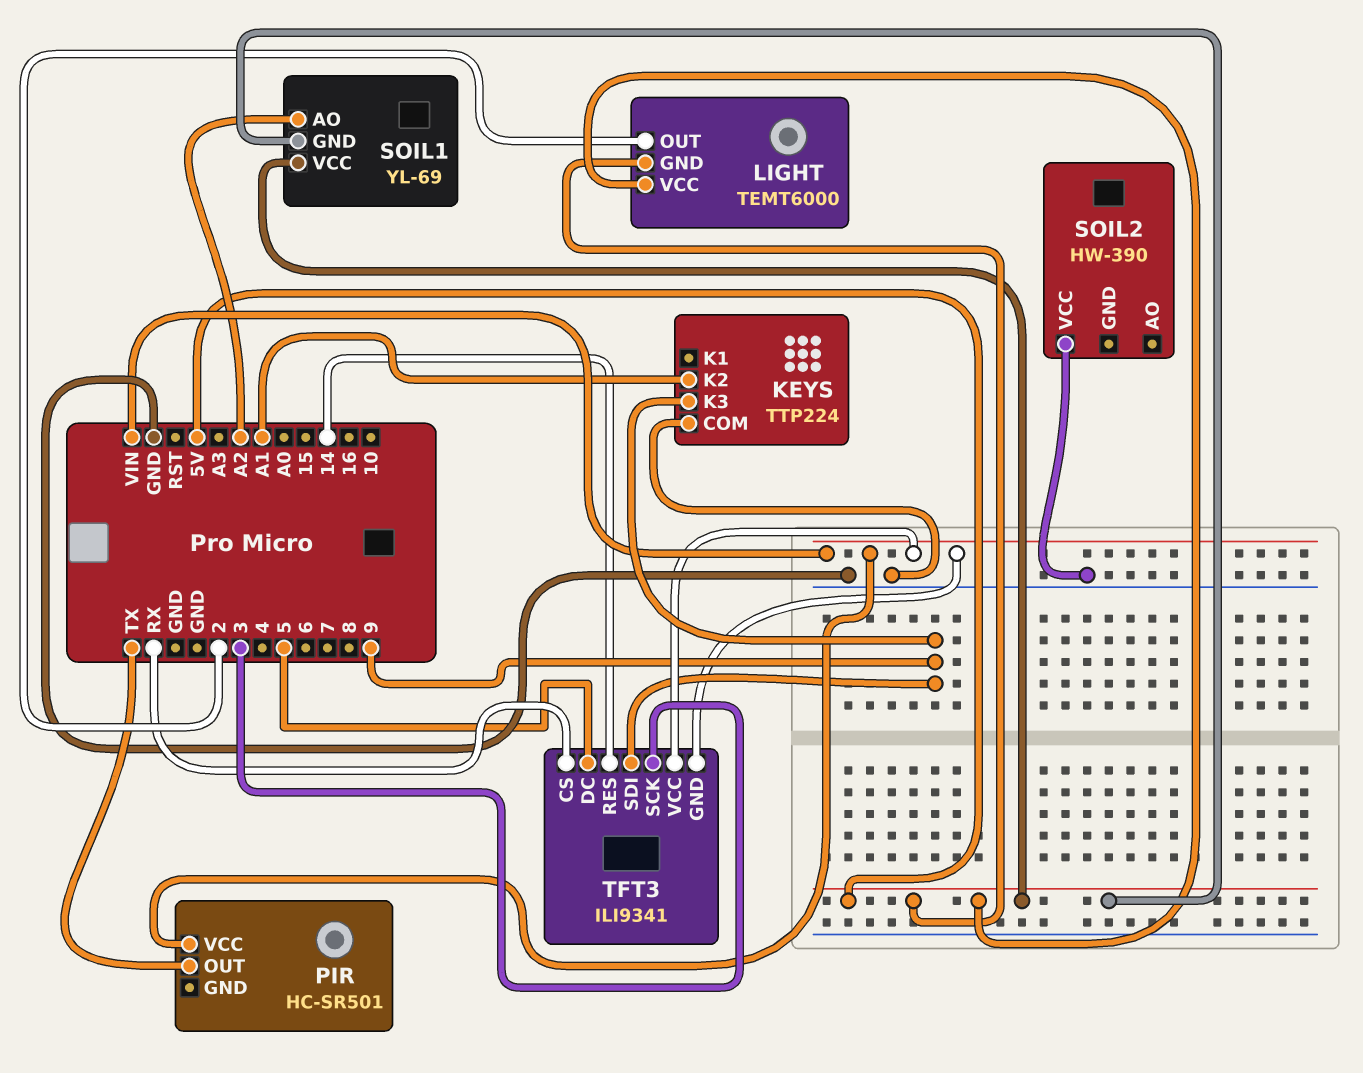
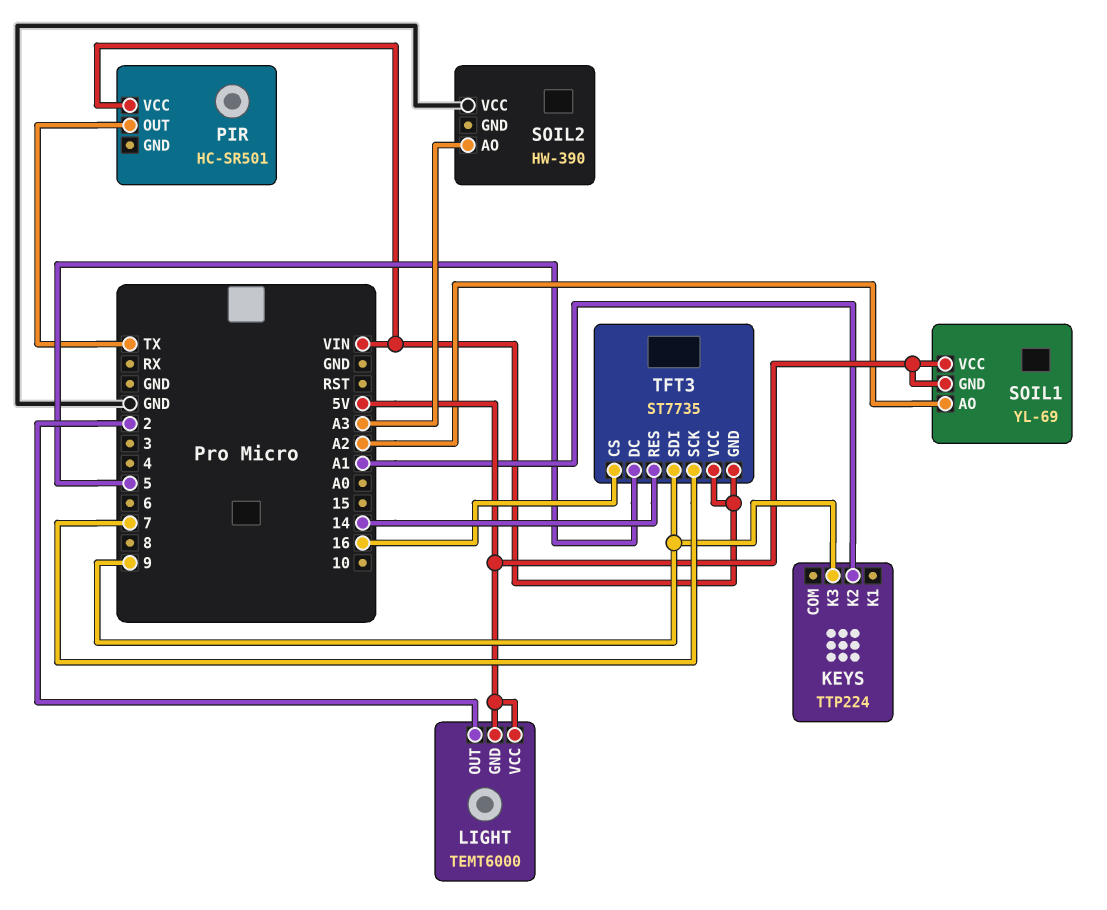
KEYS pin COM: GND -> none
SOIL2 pin AO: none -> A3
TFT3: ILI9341 -> ST7735
TFT3 pin CS: RX -> 16
TFT3 pin SCK: 3 -> 7

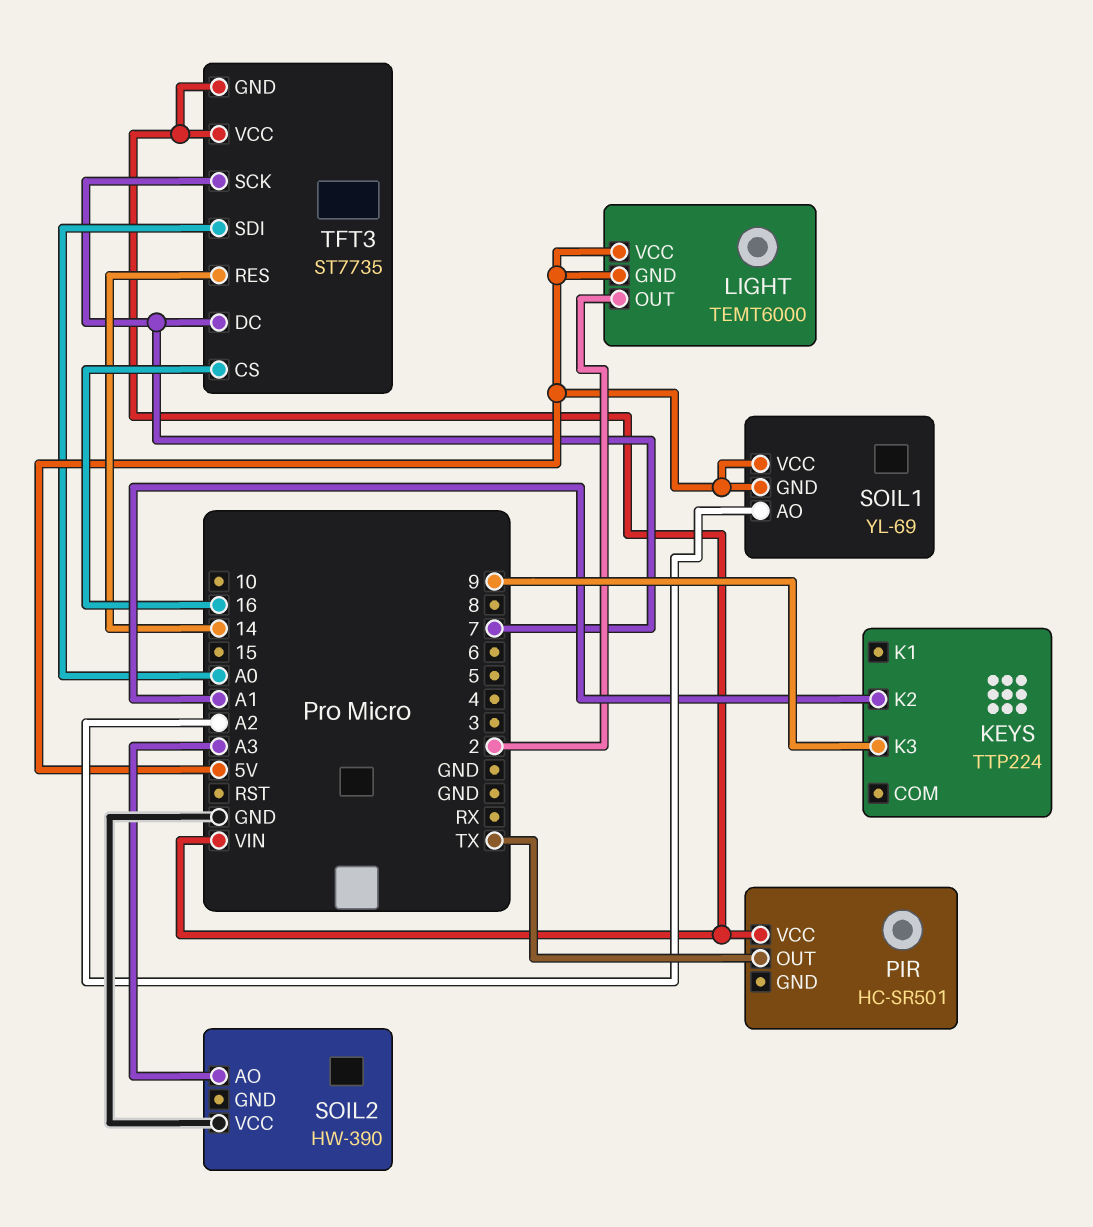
TFT3 pin DC: 5 -> 7
TFT3 pin SDI: 9 -> A0

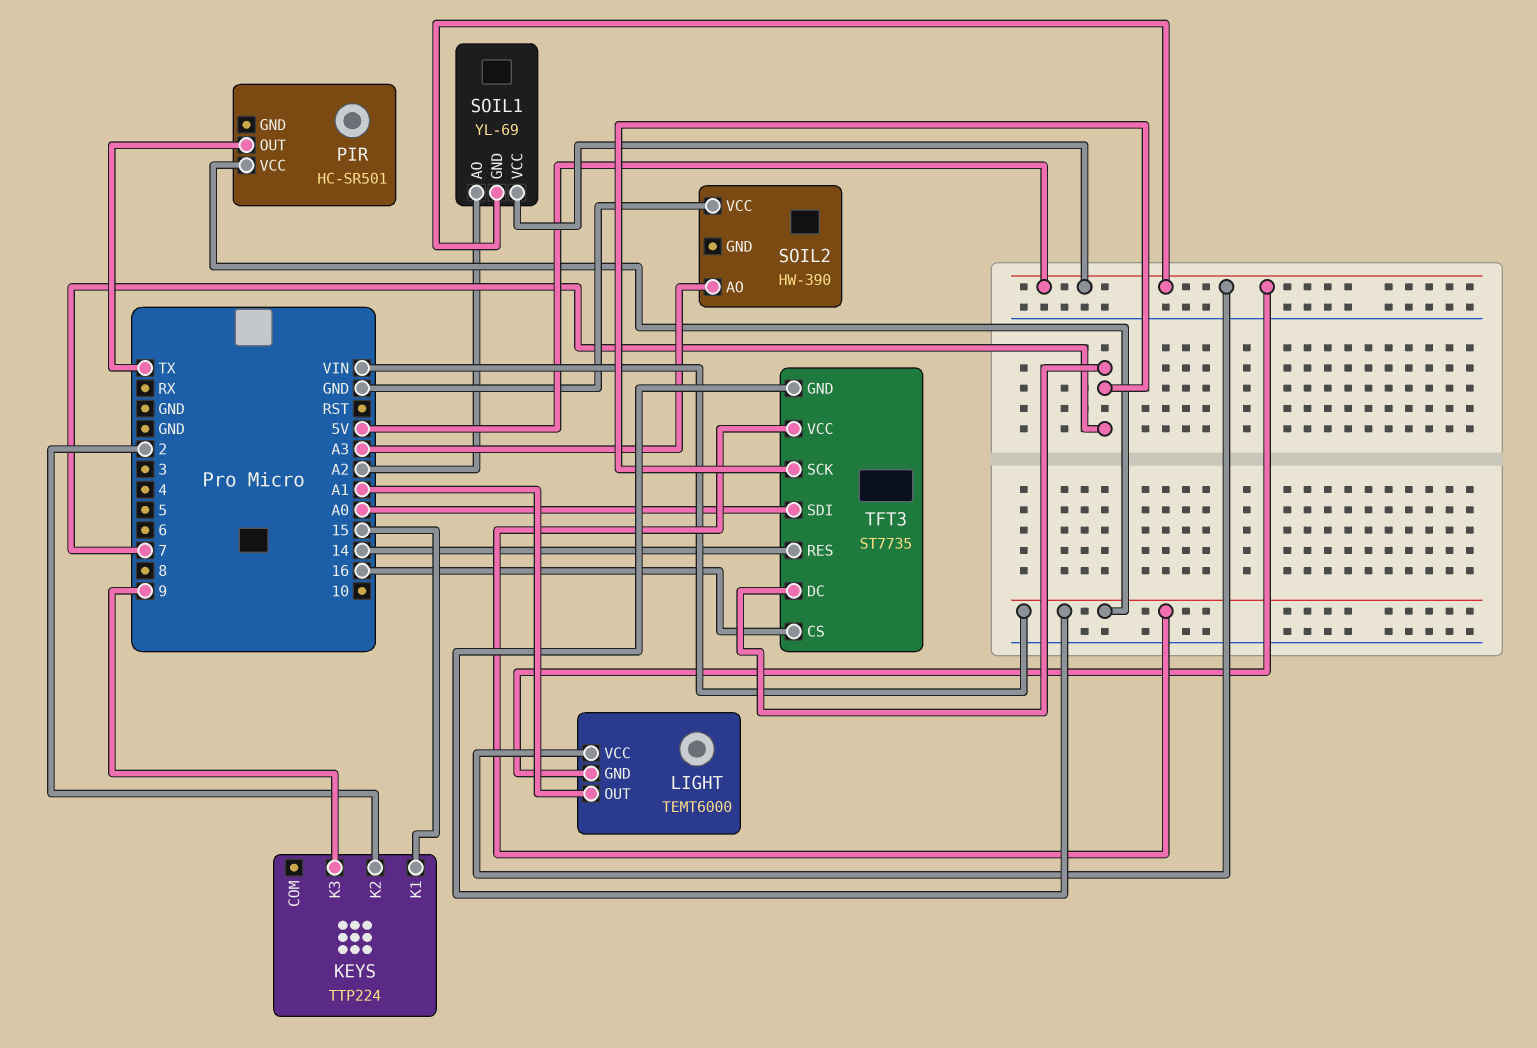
KEYS pin K1: none -> 15
KEYS pin K2: A1 -> 2
LIGHT pin OUT: 2 -> A1

